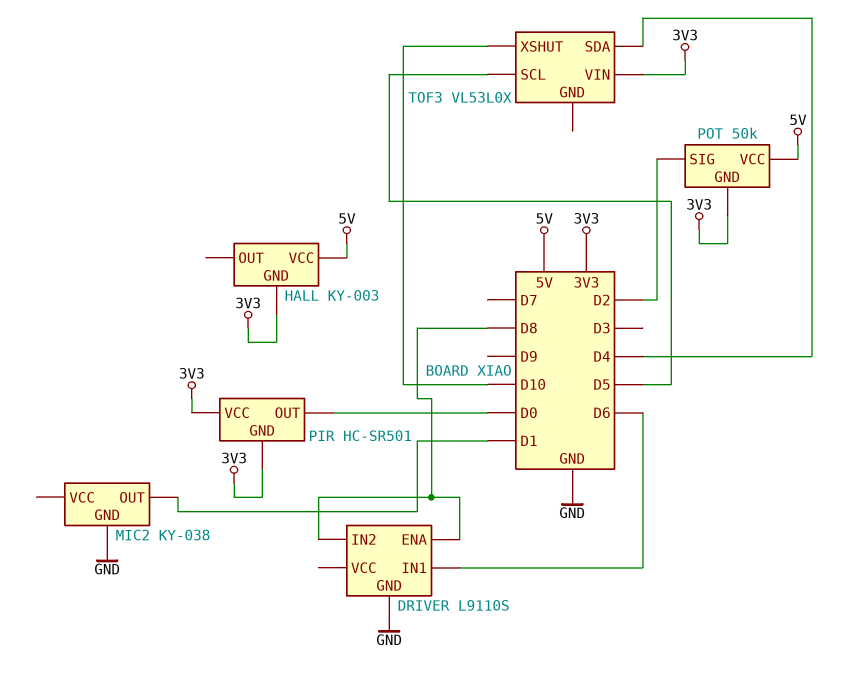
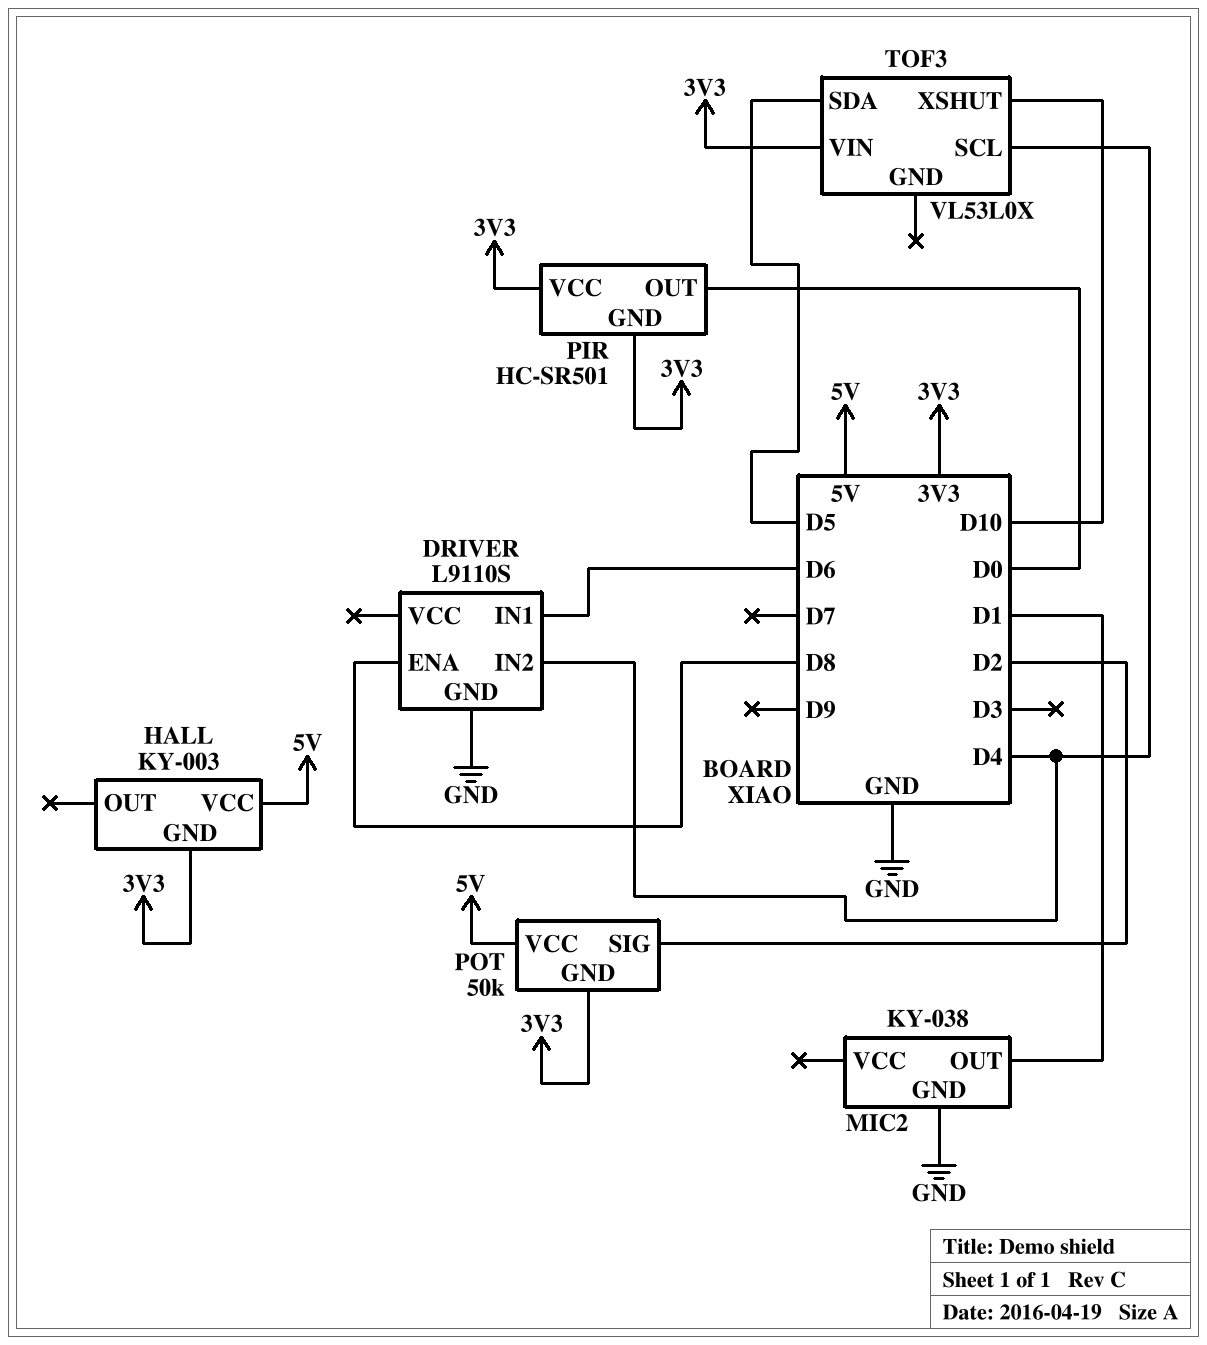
DRIVER pin IN2: D8 -> D4
TOF3 pin SCL: D5 -> D4
TOF3 pin SDA: D4 -> D5

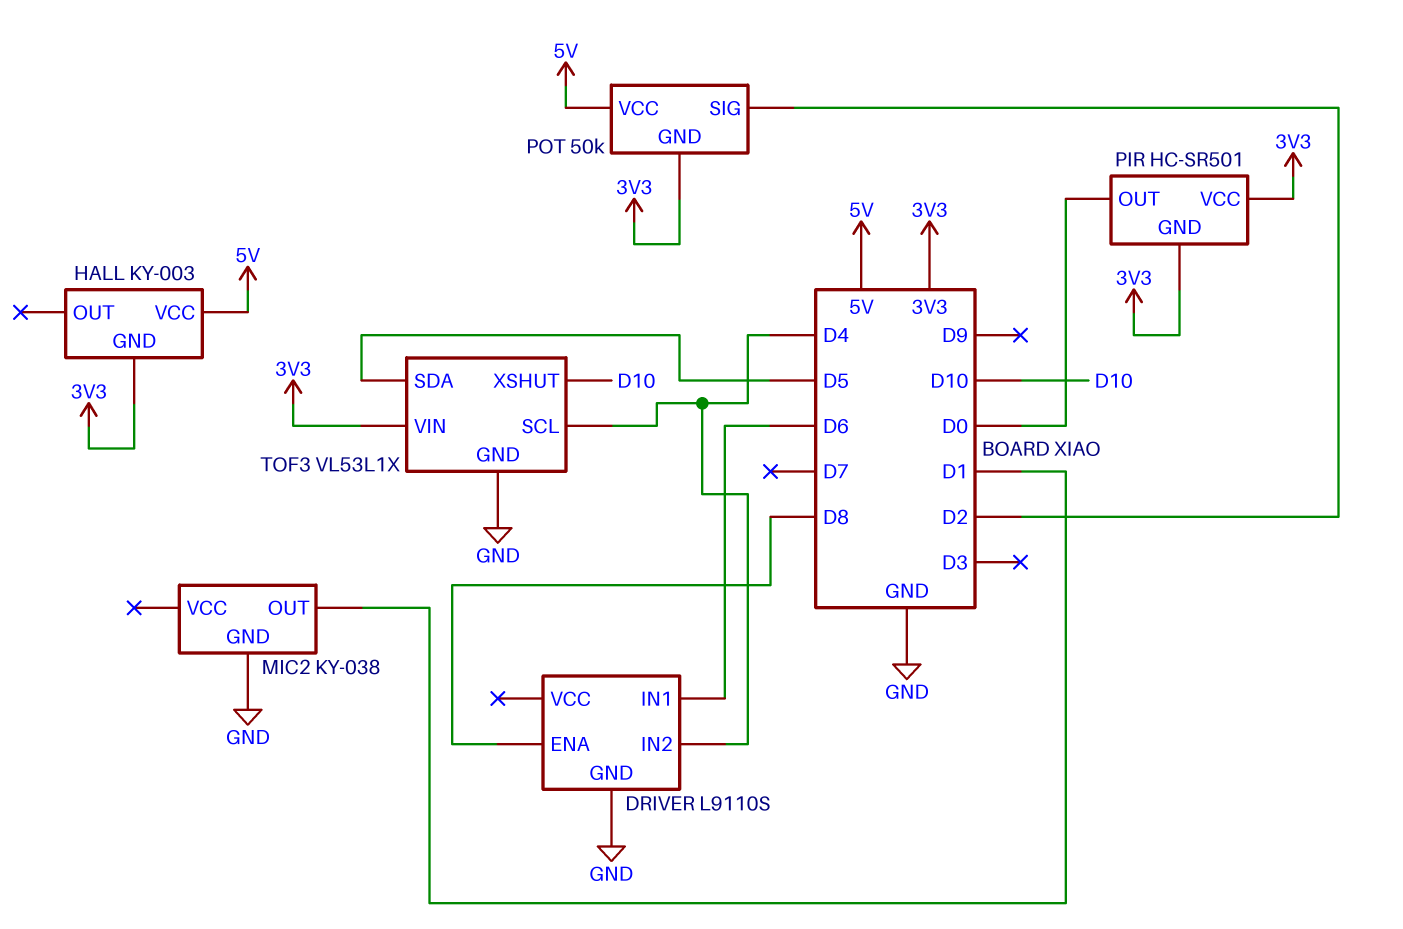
TOF3: VL53L0X -> VL53L1X
TOF3 pin GND: none -> GND

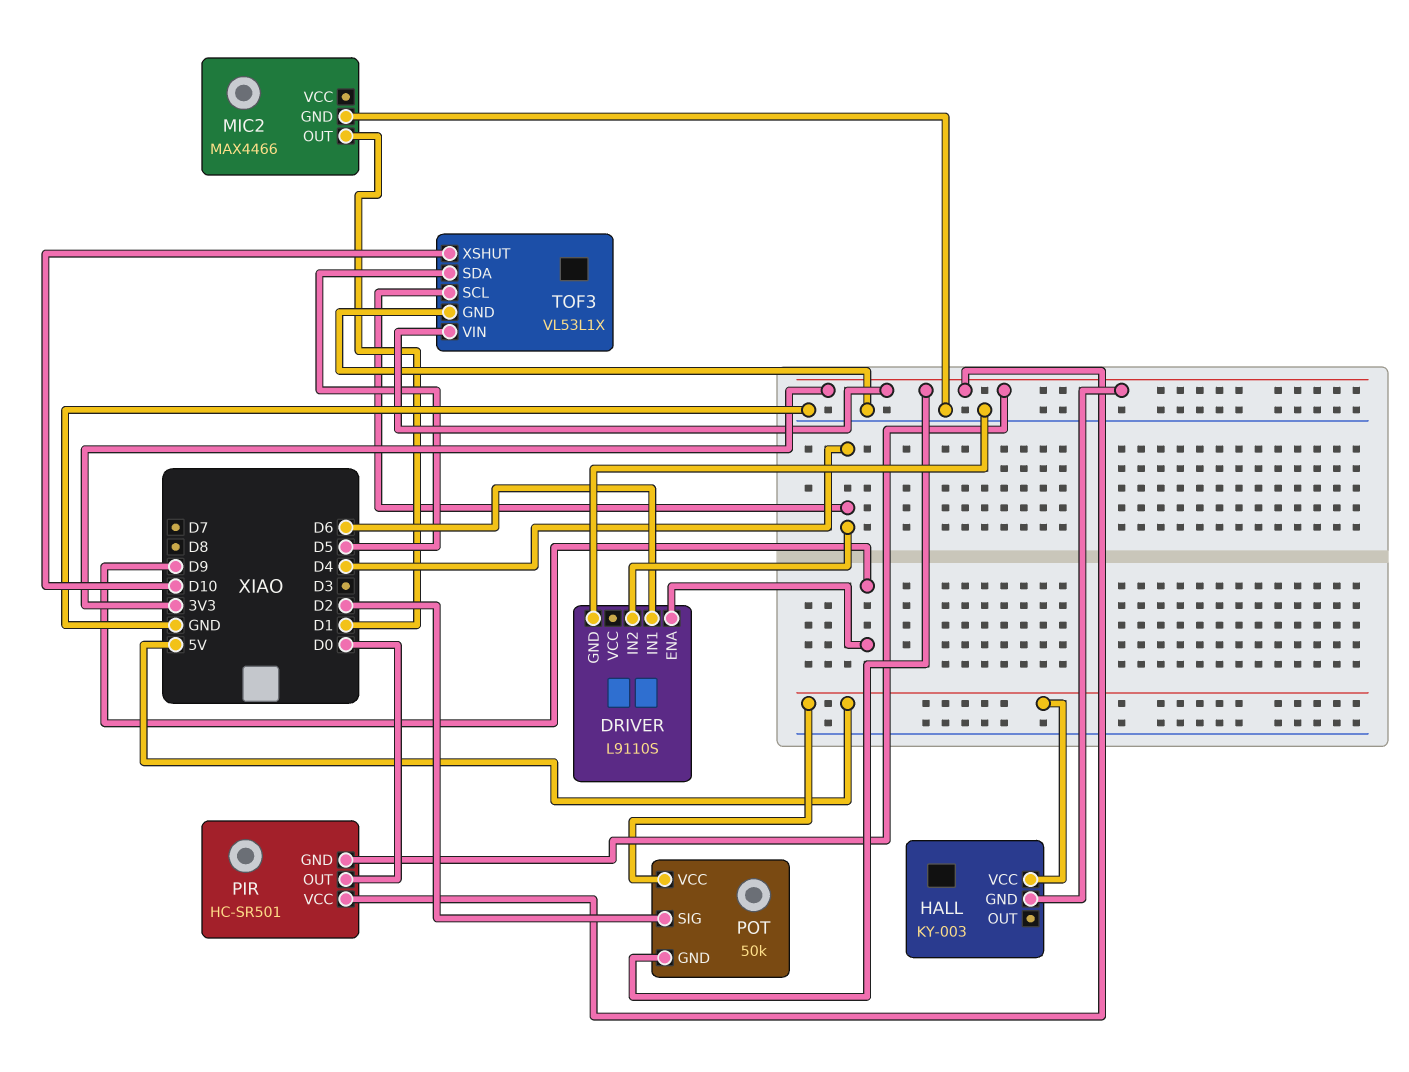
DRIVER pin ENA: D8 -> D9
MIC2: KY-038 -> MAX4466

